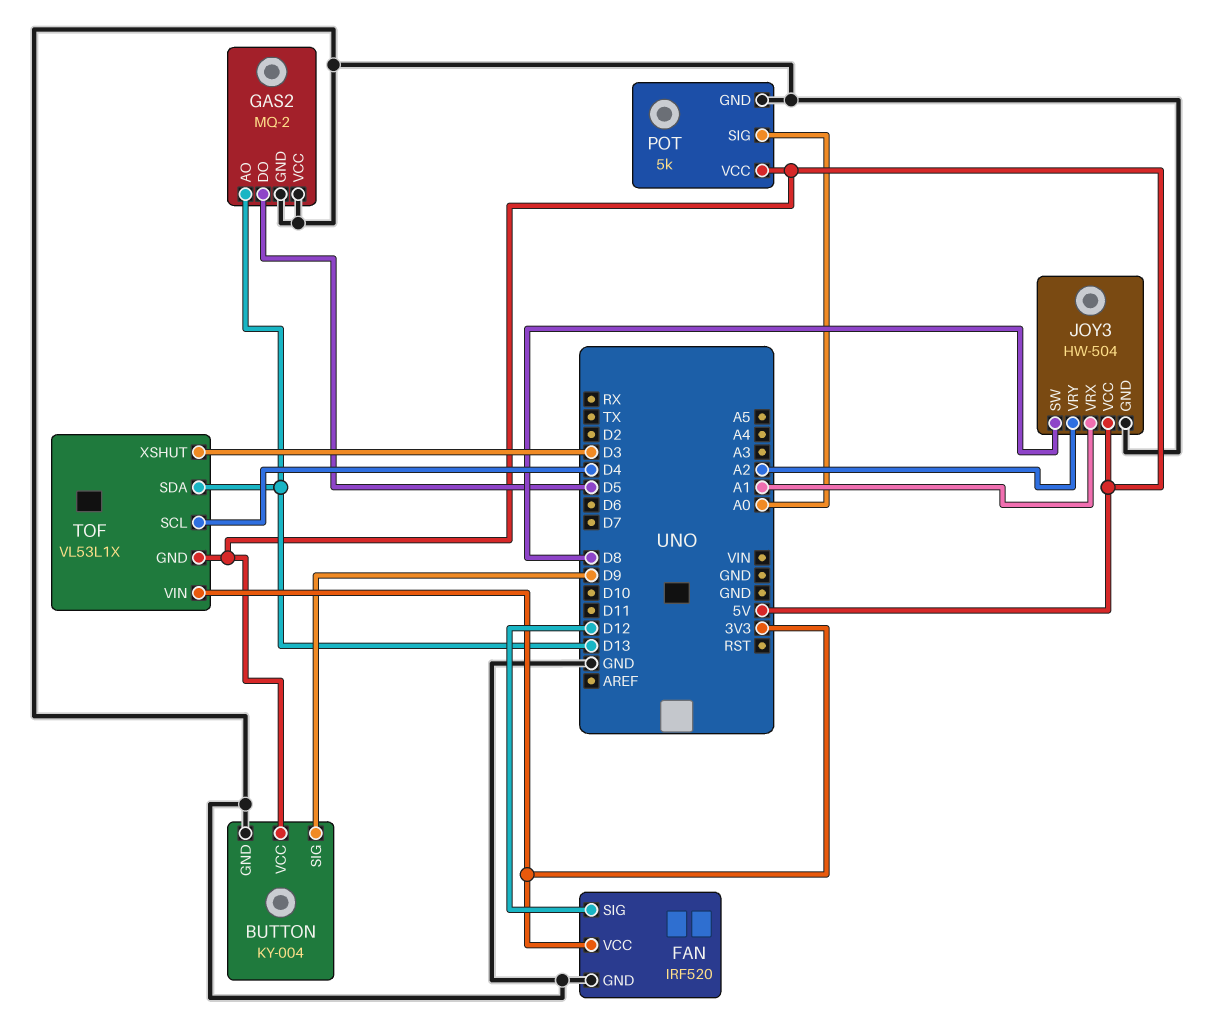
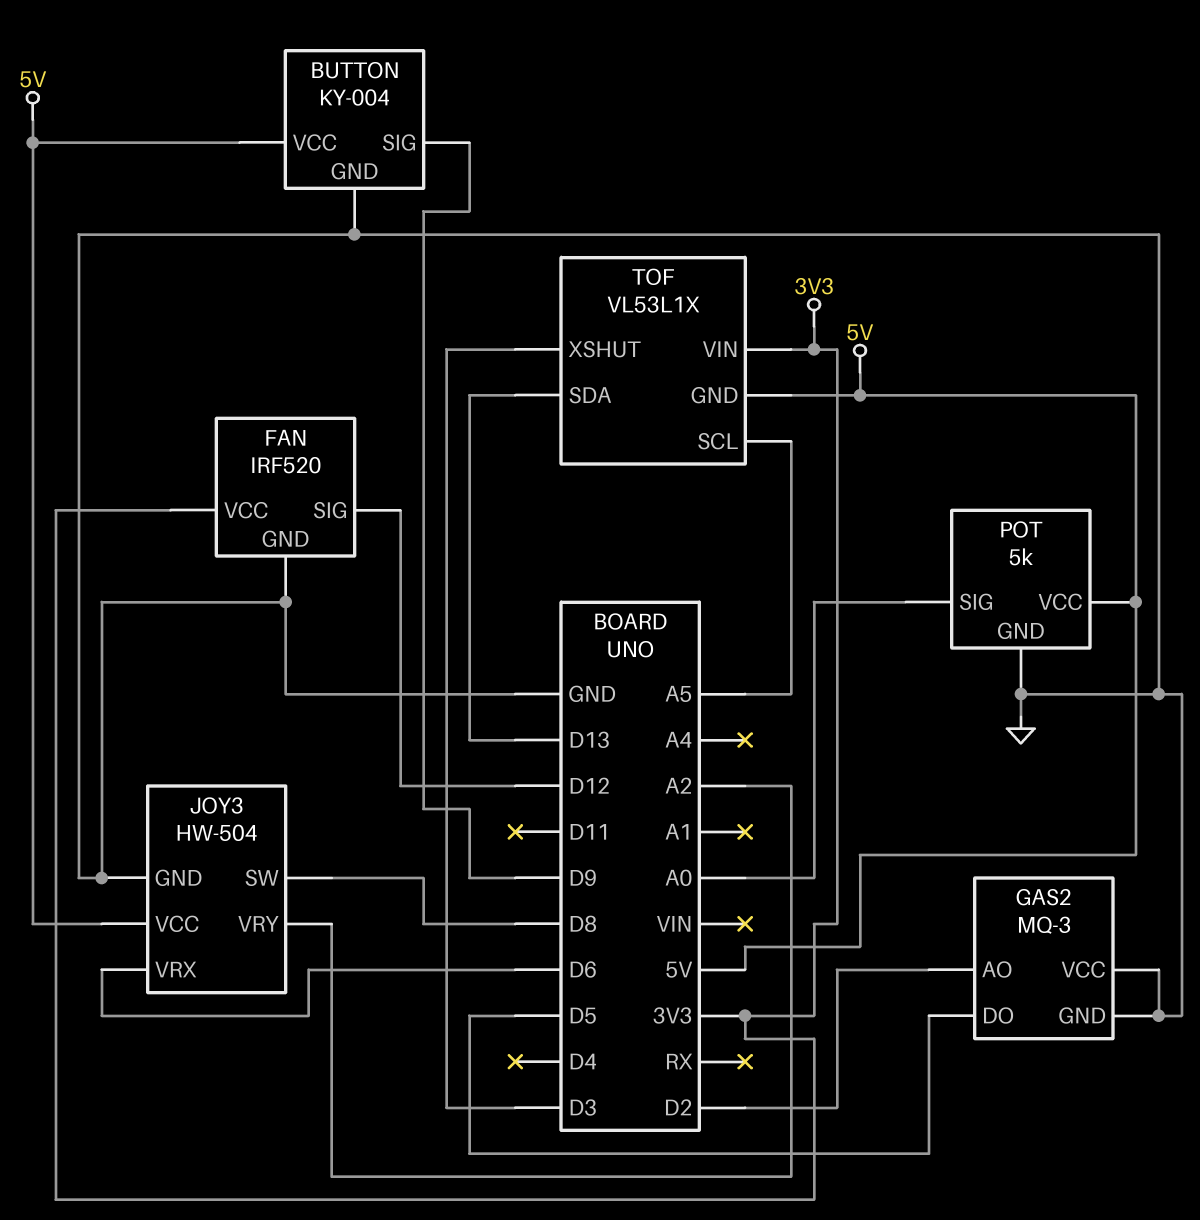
GAS2: MQ-2 -> MQ-3
GAS2 pin AO: D13 -> D2
JOY3 pin VRX: A1 -> D6
TOF pin SCL: D4 -> A5

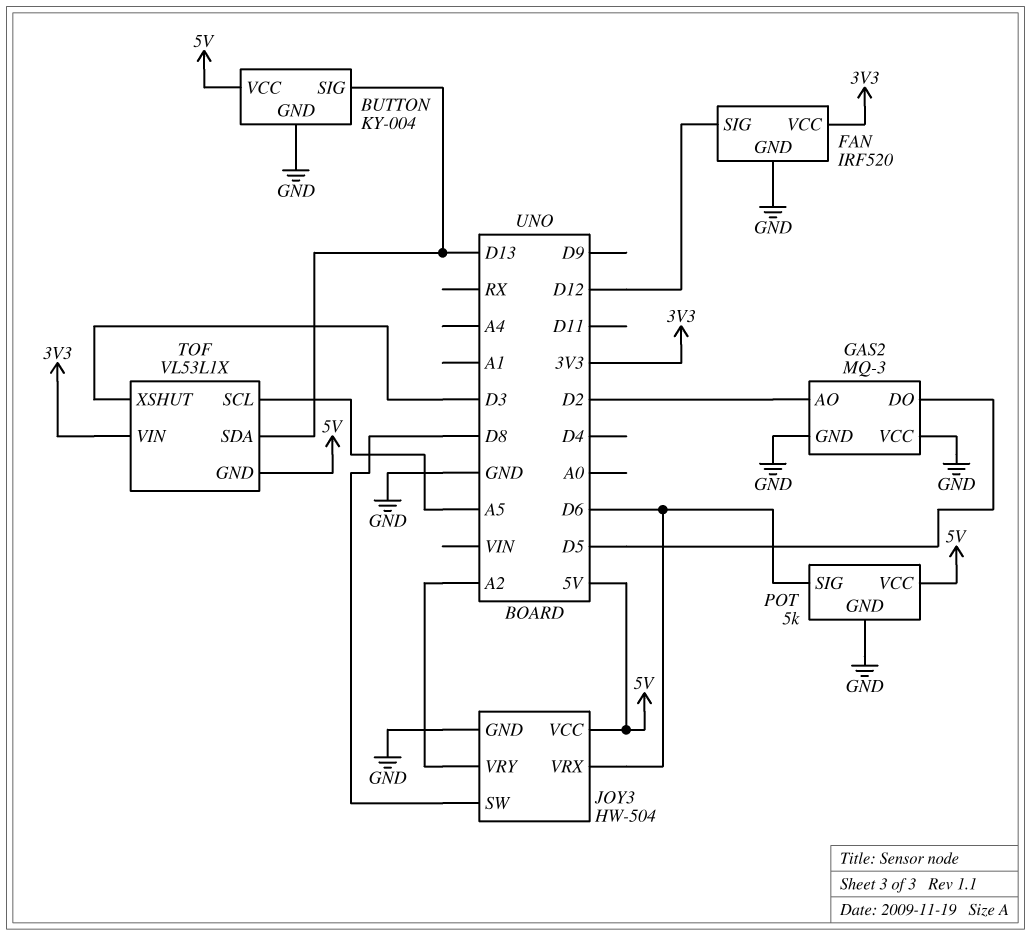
BUTTON pin SIG: D9 -> D13
POT pin SIG: A0 -> D6

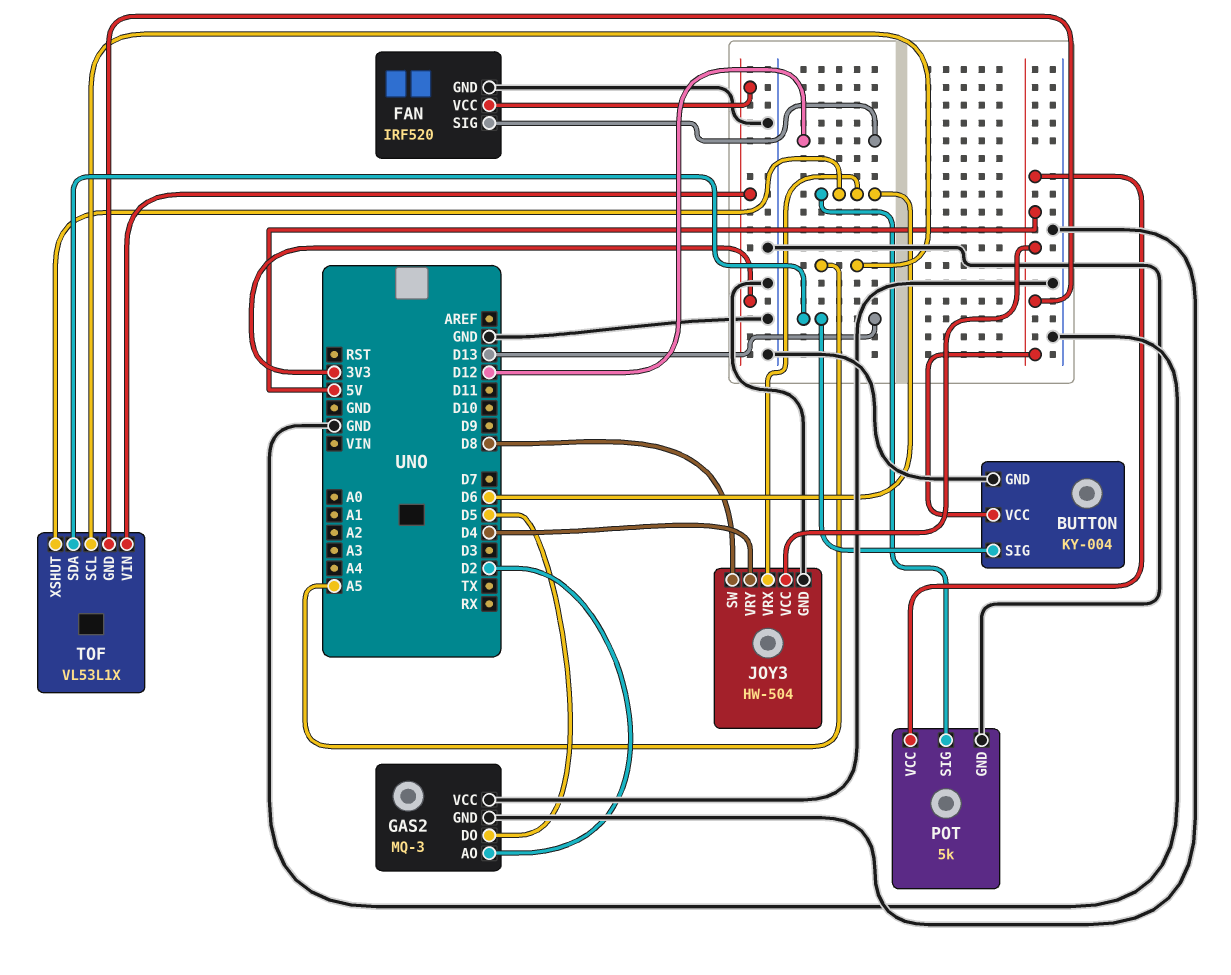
JOY3 pin VRY: A2 -> D4
TOF pin XSHUT: D3 -> D6

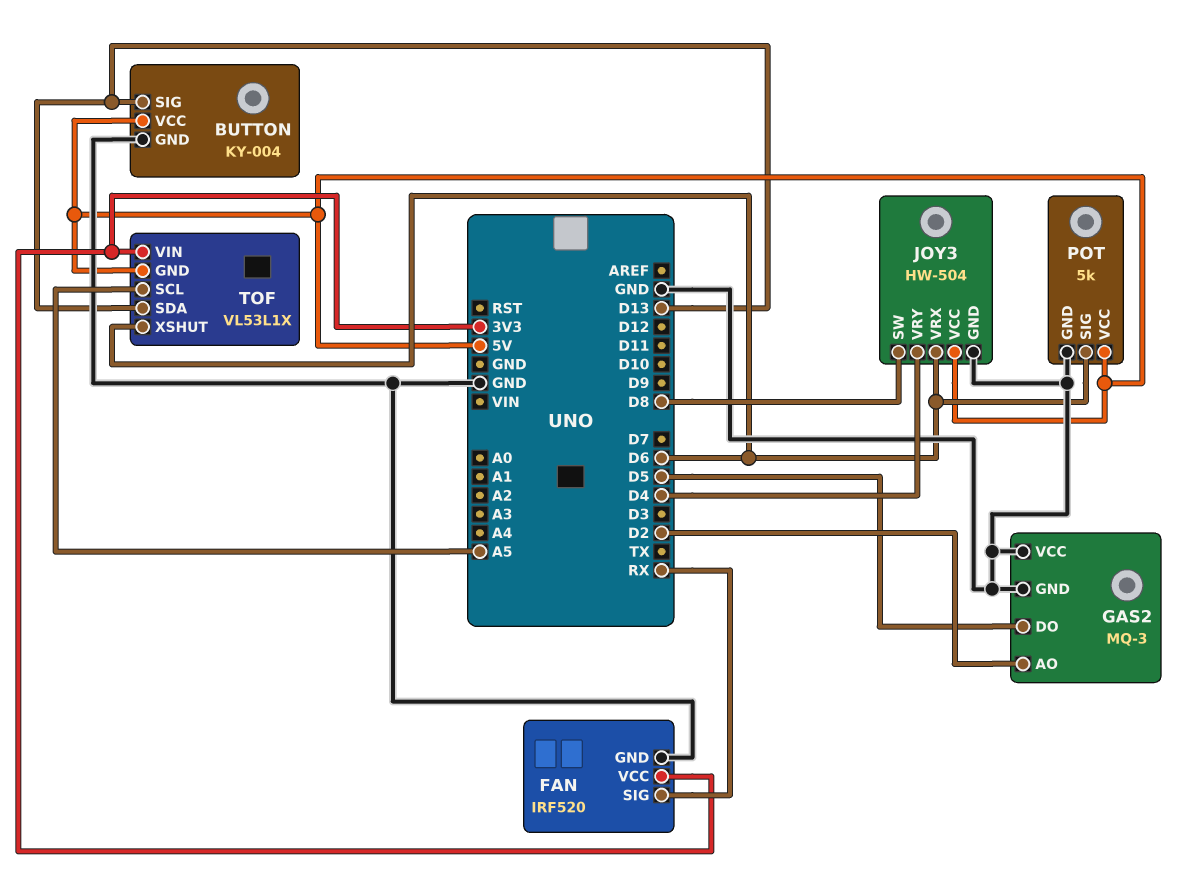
FAN pin SIG: D12 -> RX

